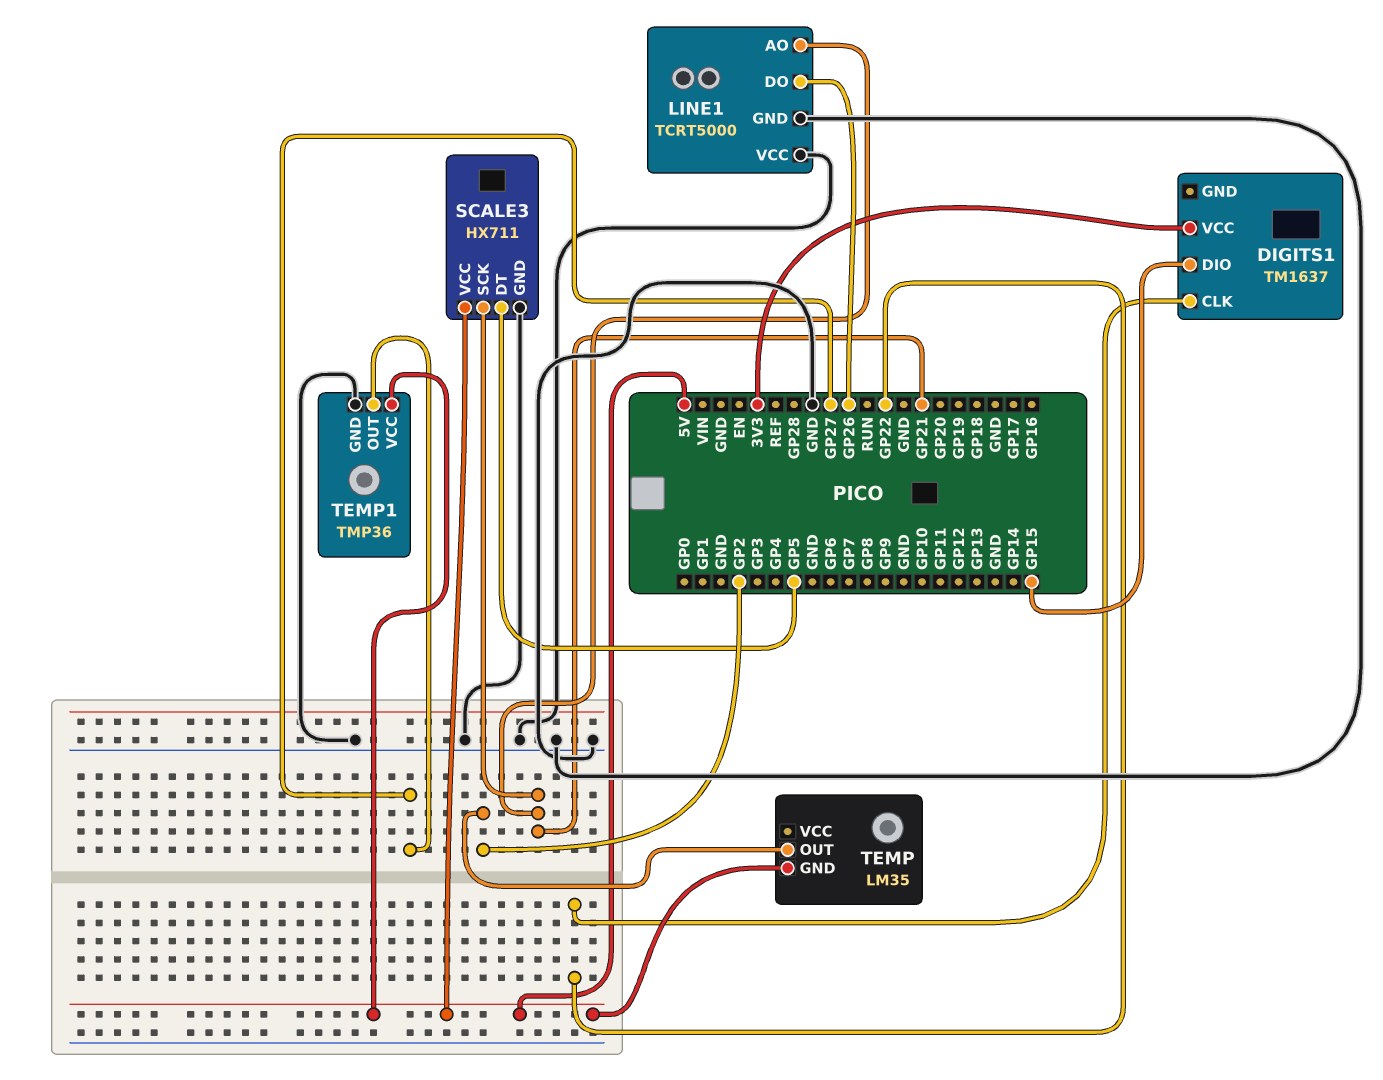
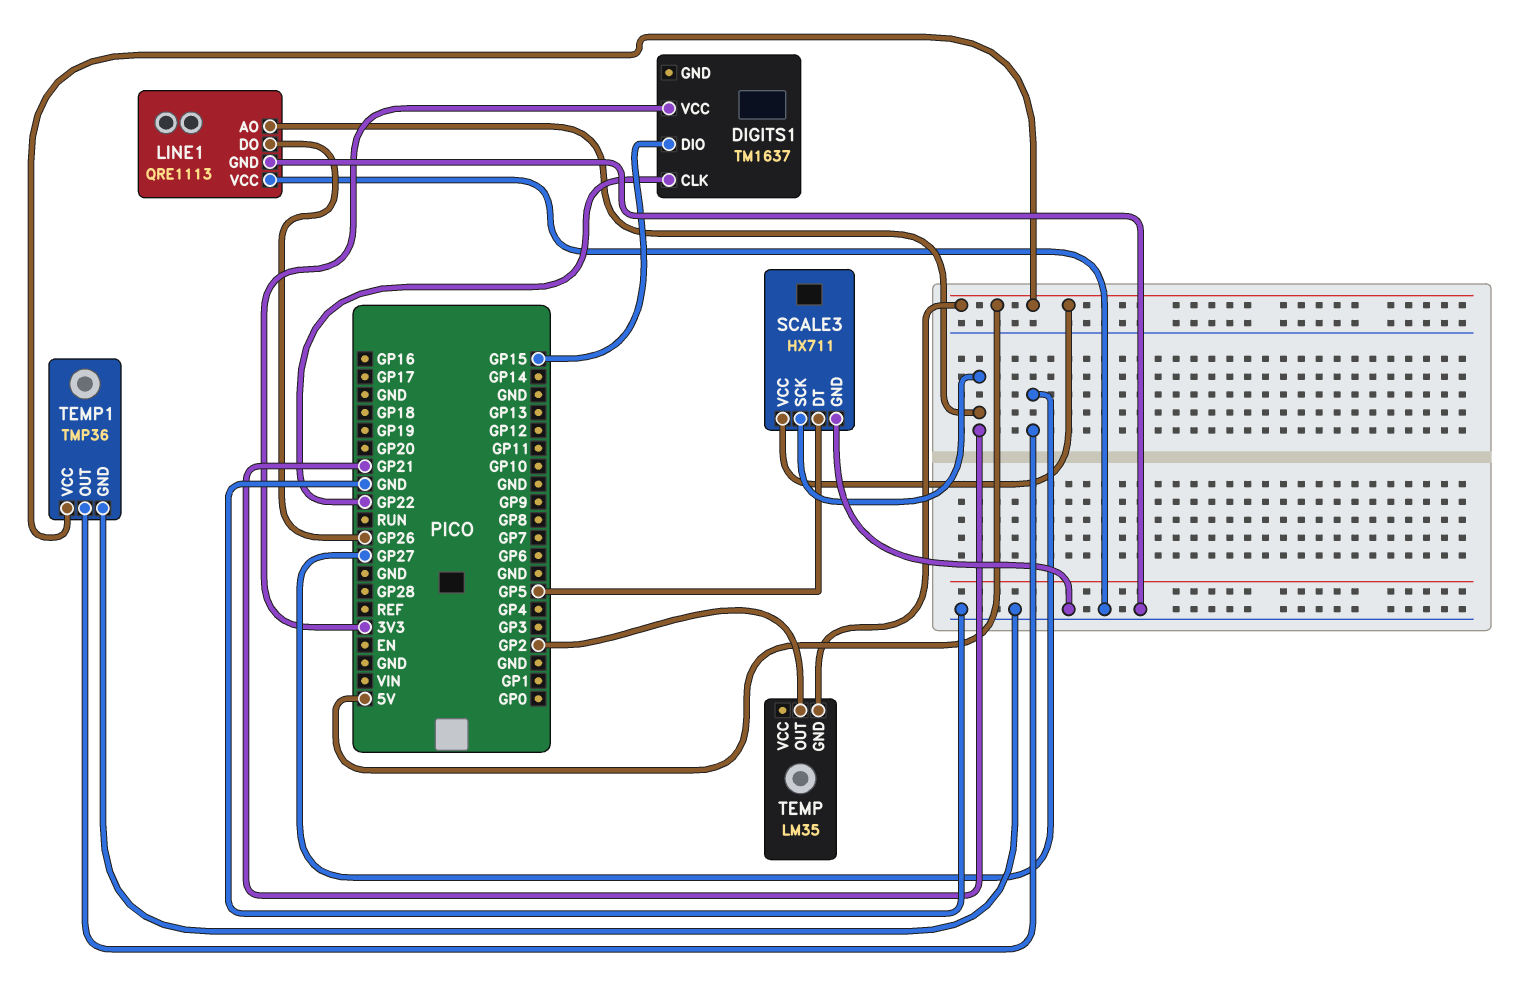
LINE1: TCRT5000 -> QRE1113

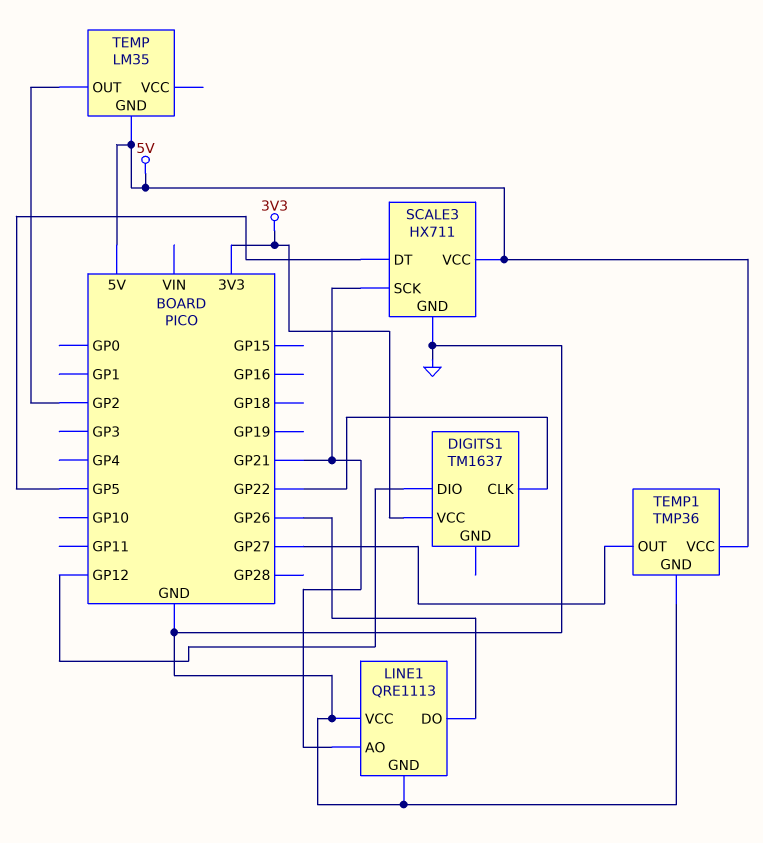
DIGITS1 pin DIO: GP15 -> GP12

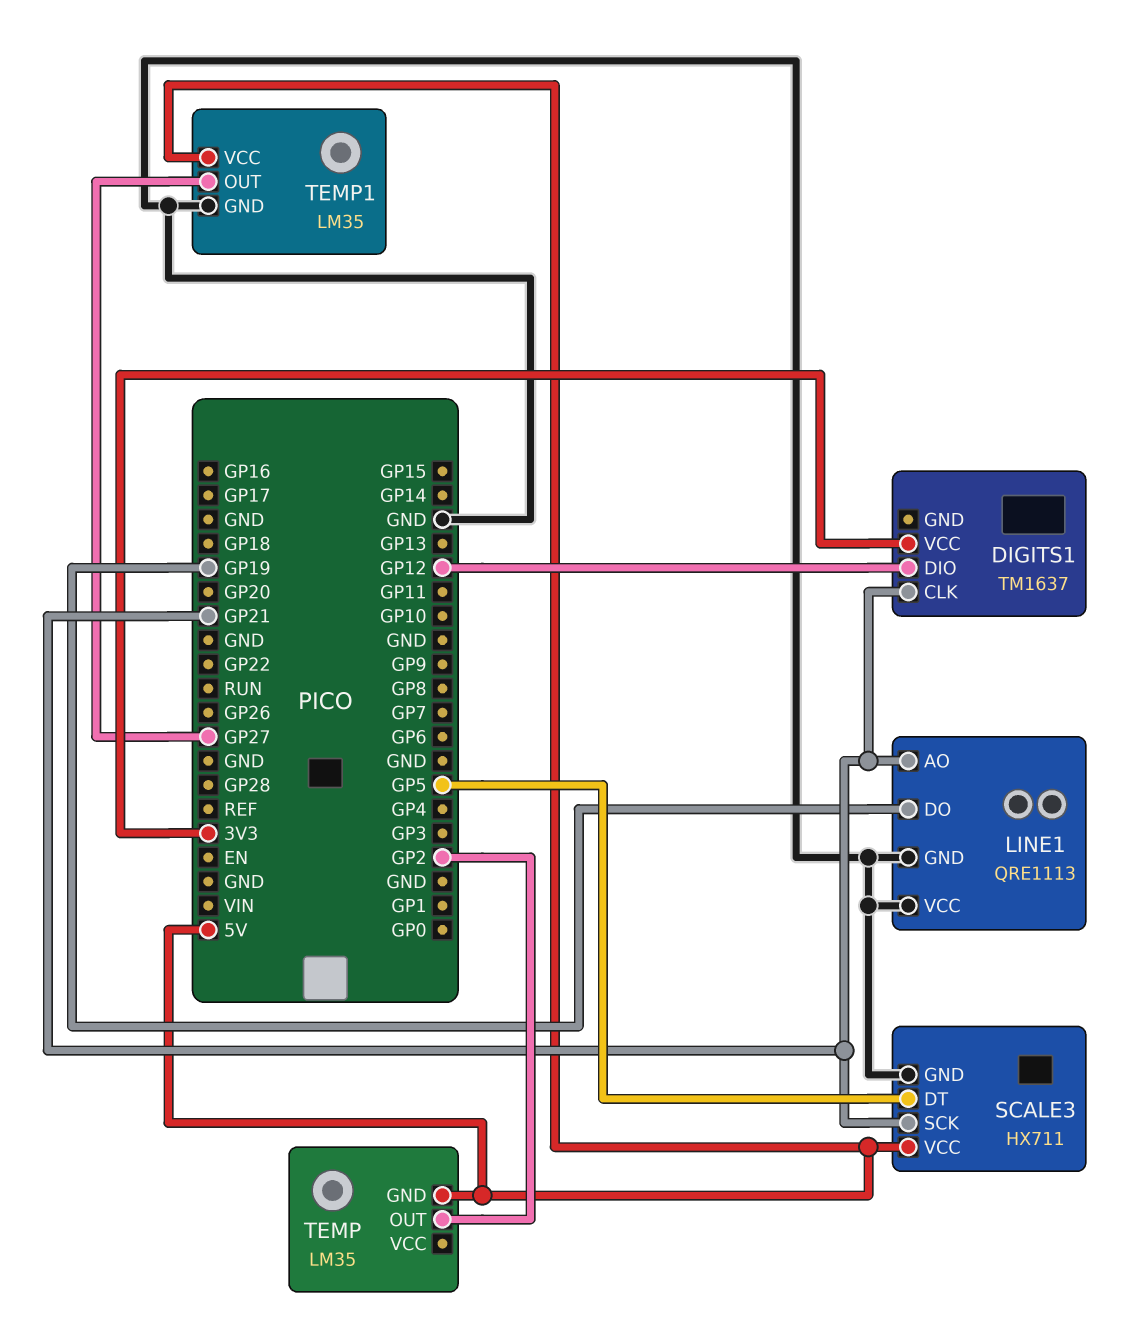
DIGITS1 pin CLK: GP22 -> GP21
LINE1 pin DO: GP26 -> GP19
TEMP1: TMP36 -> LM35

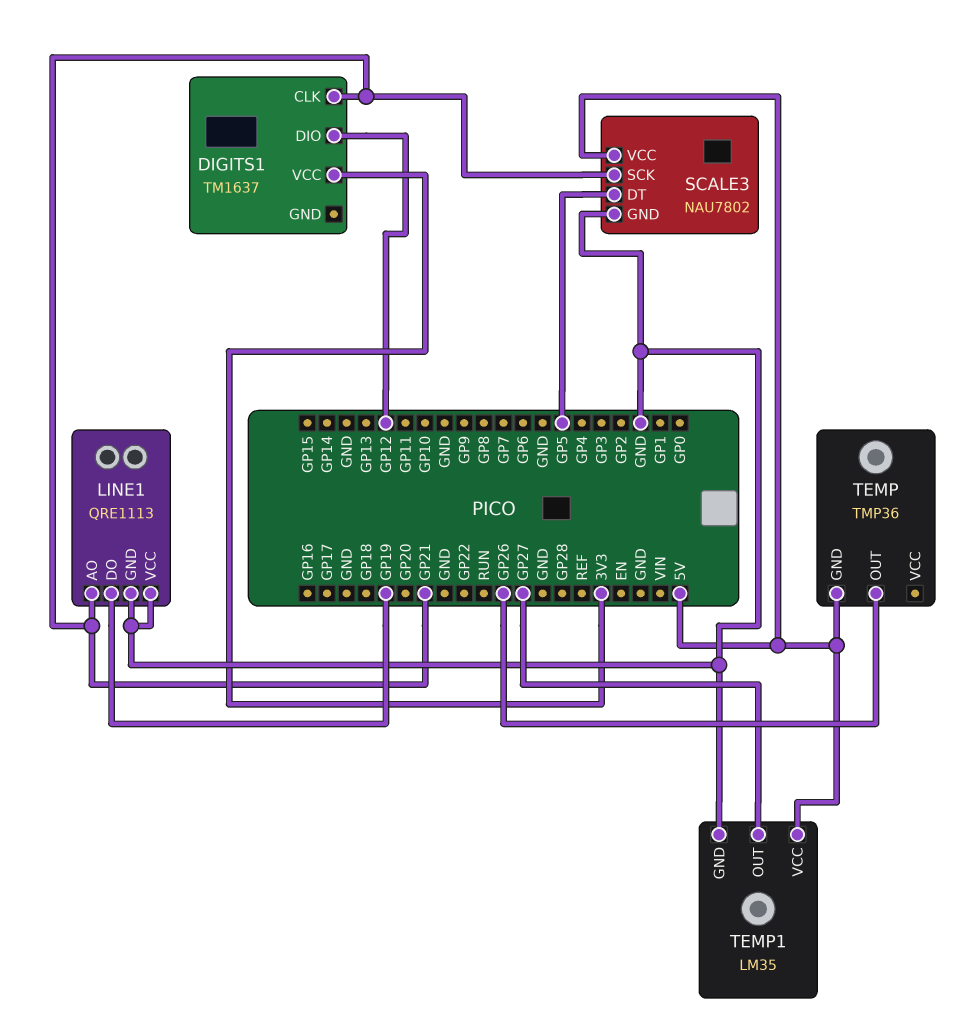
SCALE3: HX711 -> NAU7802
TEMP: LM35 -> TMP36
TEMP pin OUT: GP2 -> GP26

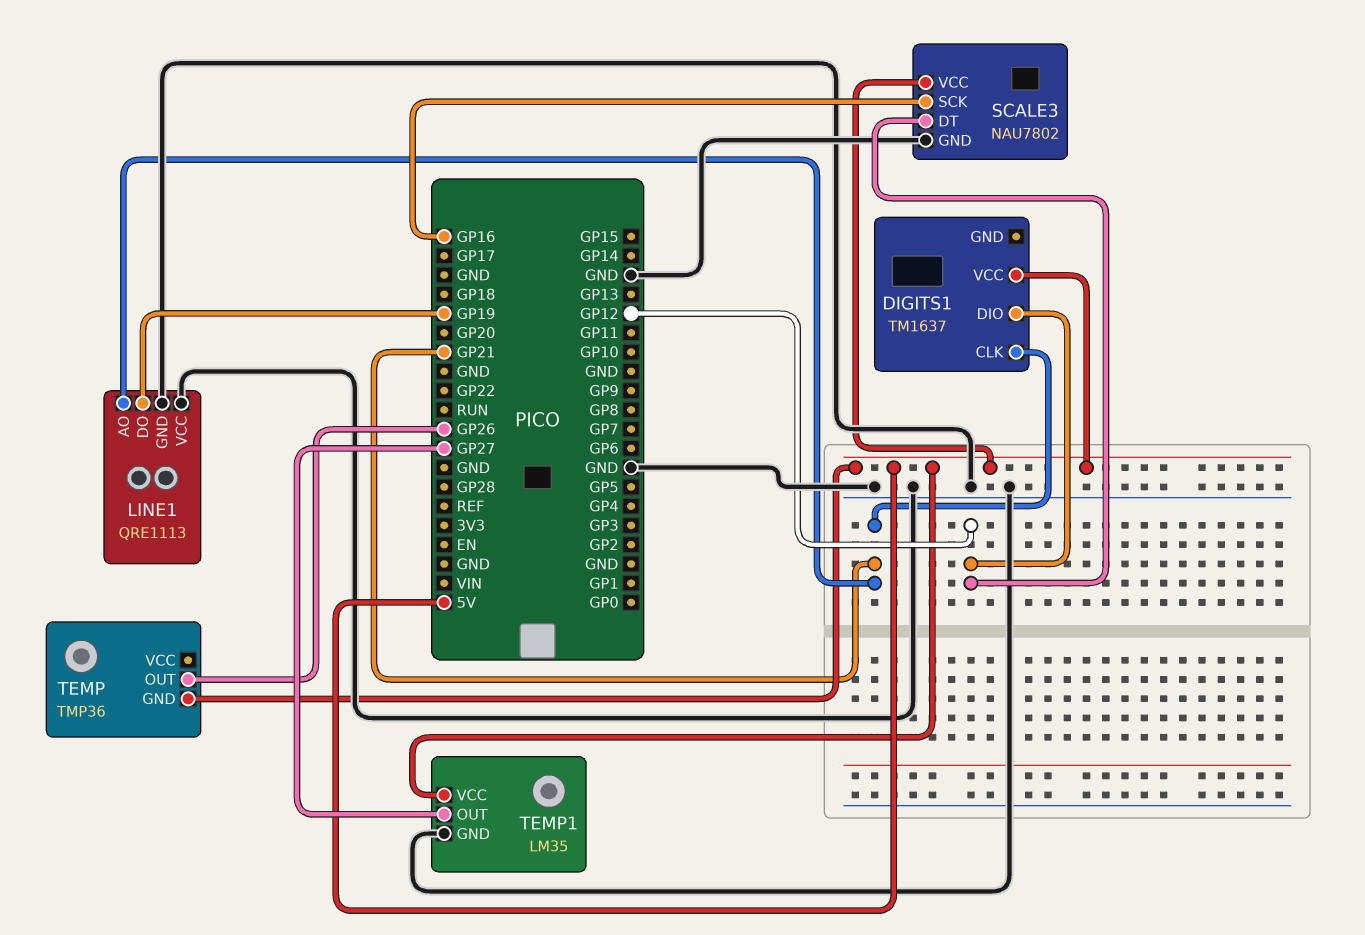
DIGITS1 pin VCC: 3V3 -> 5V
SCALE3 pin DT: GP5 -> GP12
SCALE3 pin SCK: GP21 -> GP16

